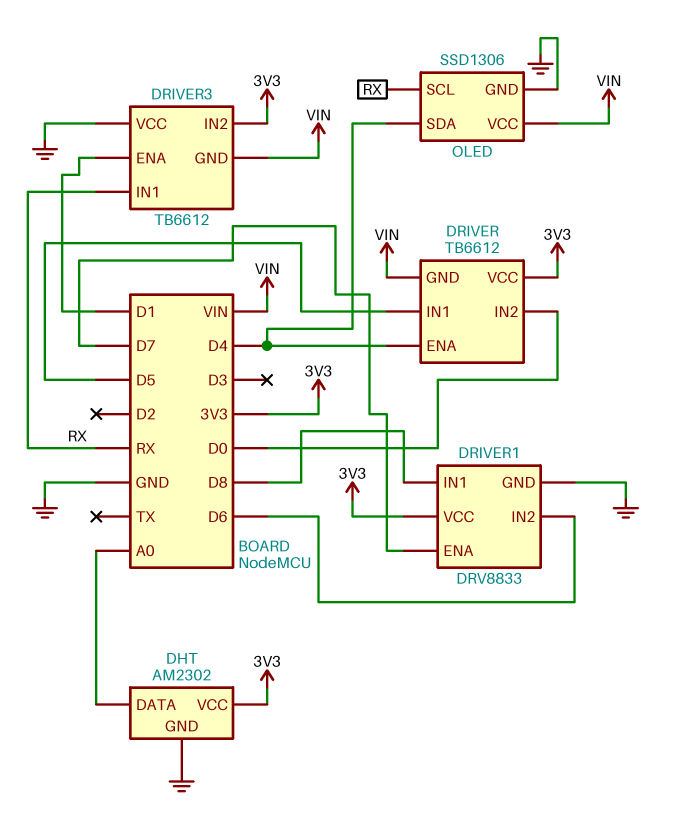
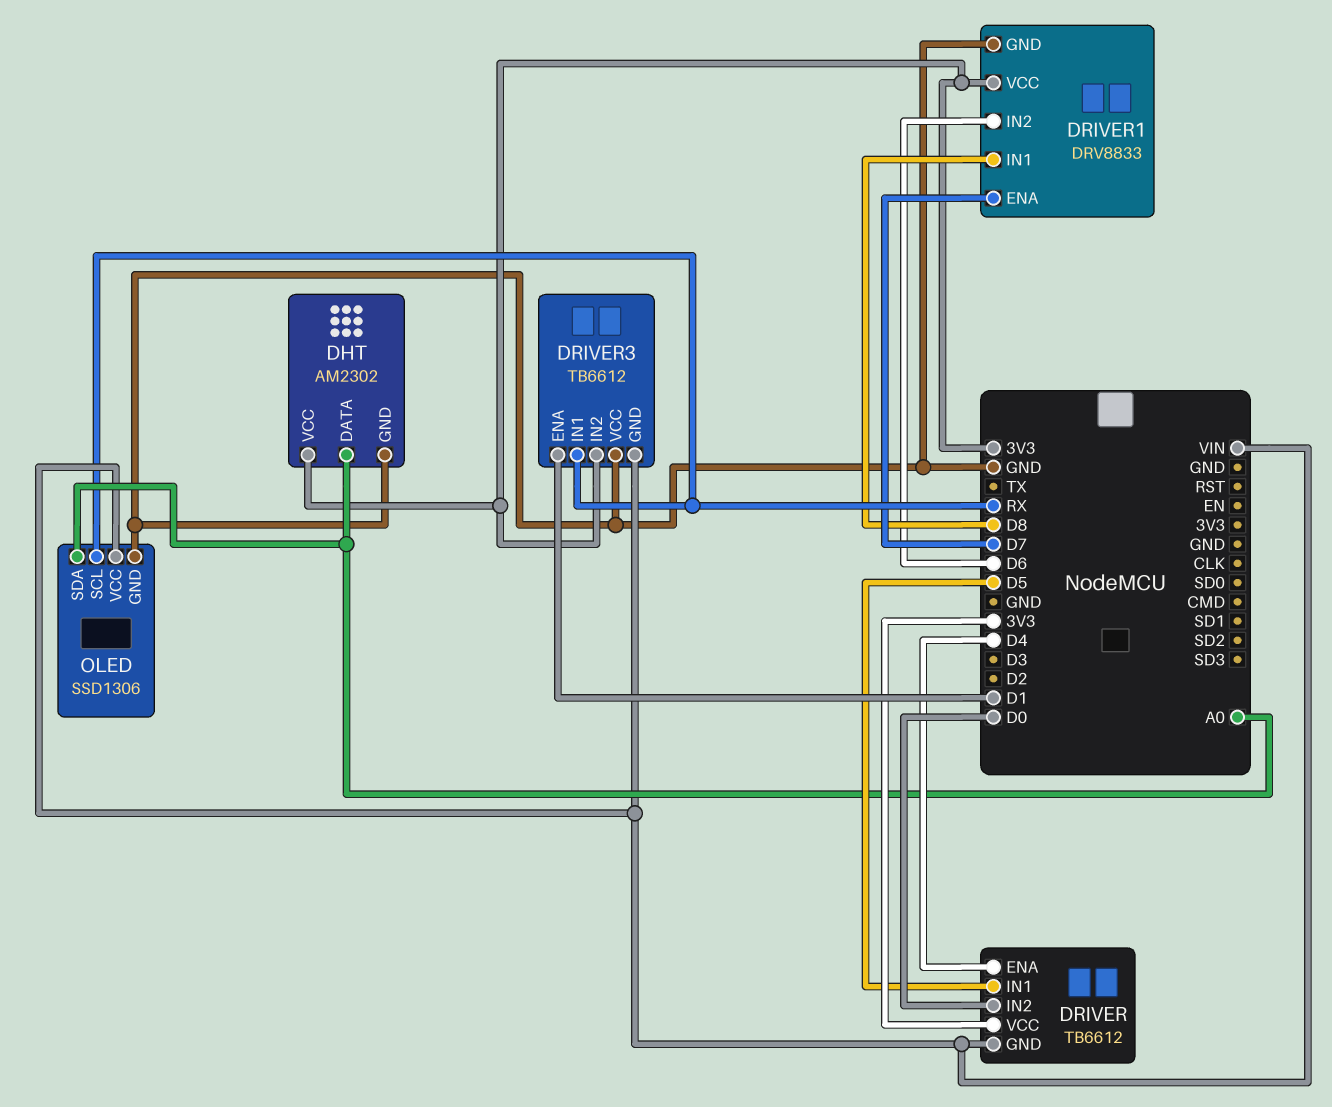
OLED pin SDA: D4 -> A0

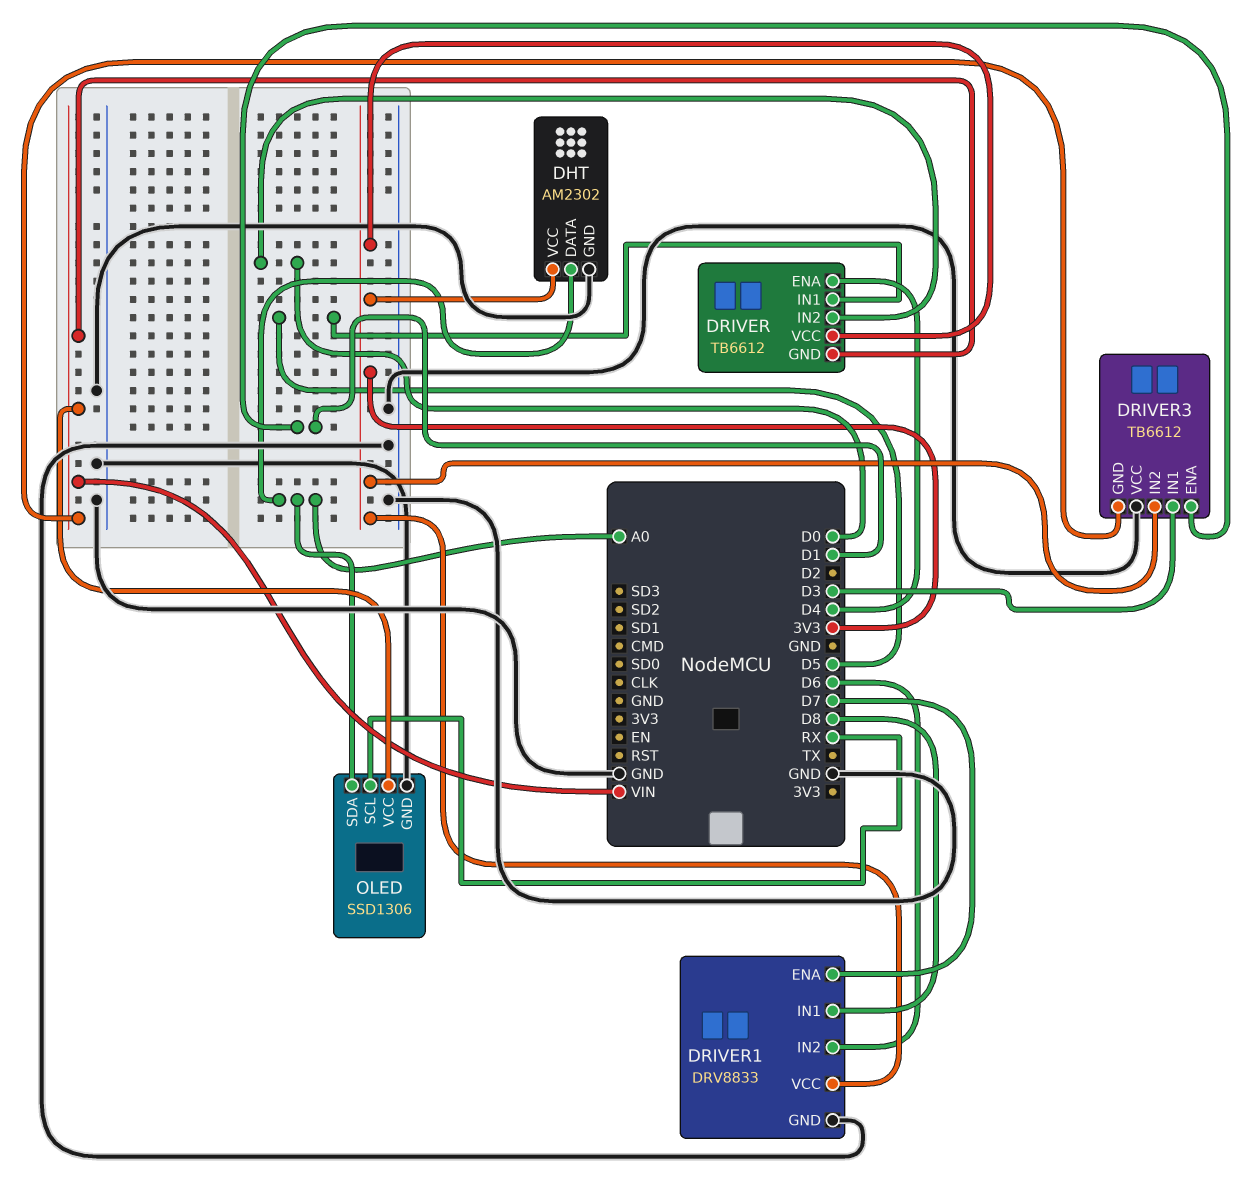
DRIVER3 pin IN1: RX -> D3

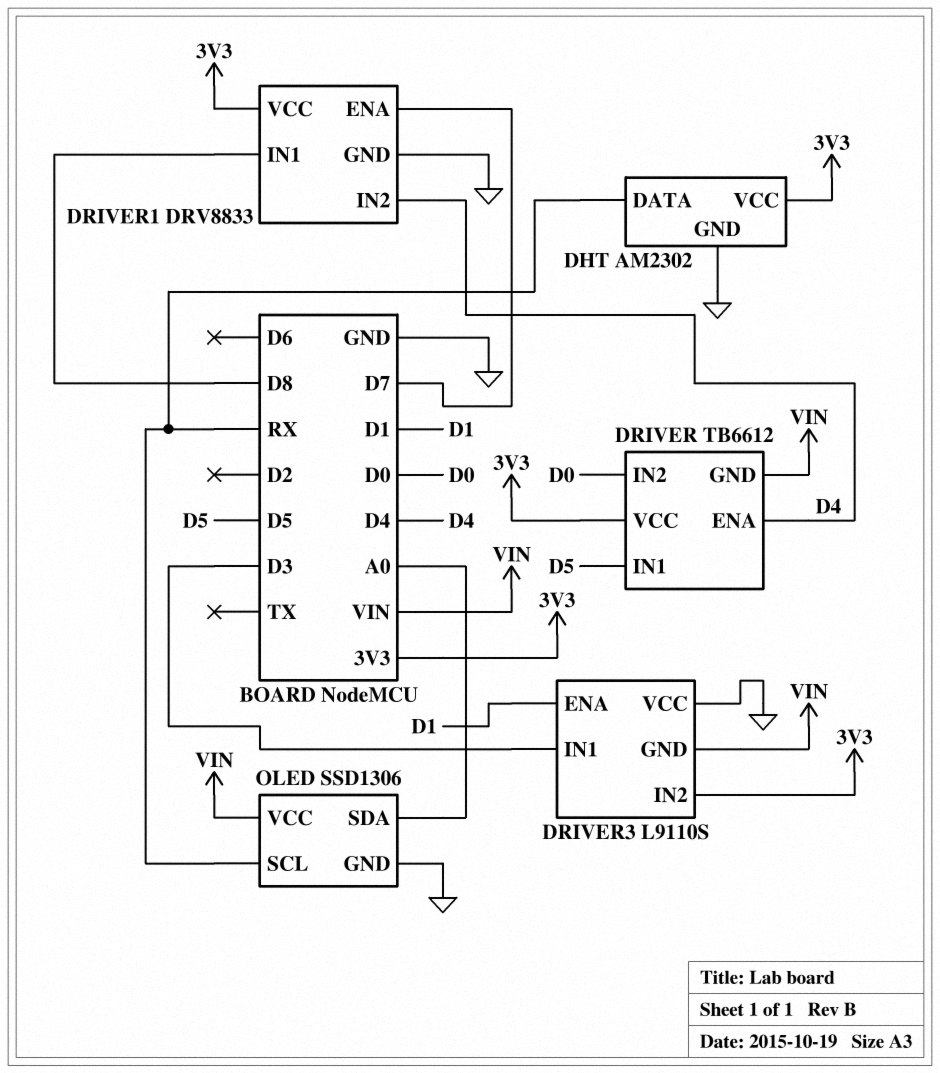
DHT pin DATA: A0 -> RX
DRIVER1 pin IN2: D6 -> D4
DRIVER3: TB6612 -> L9110S

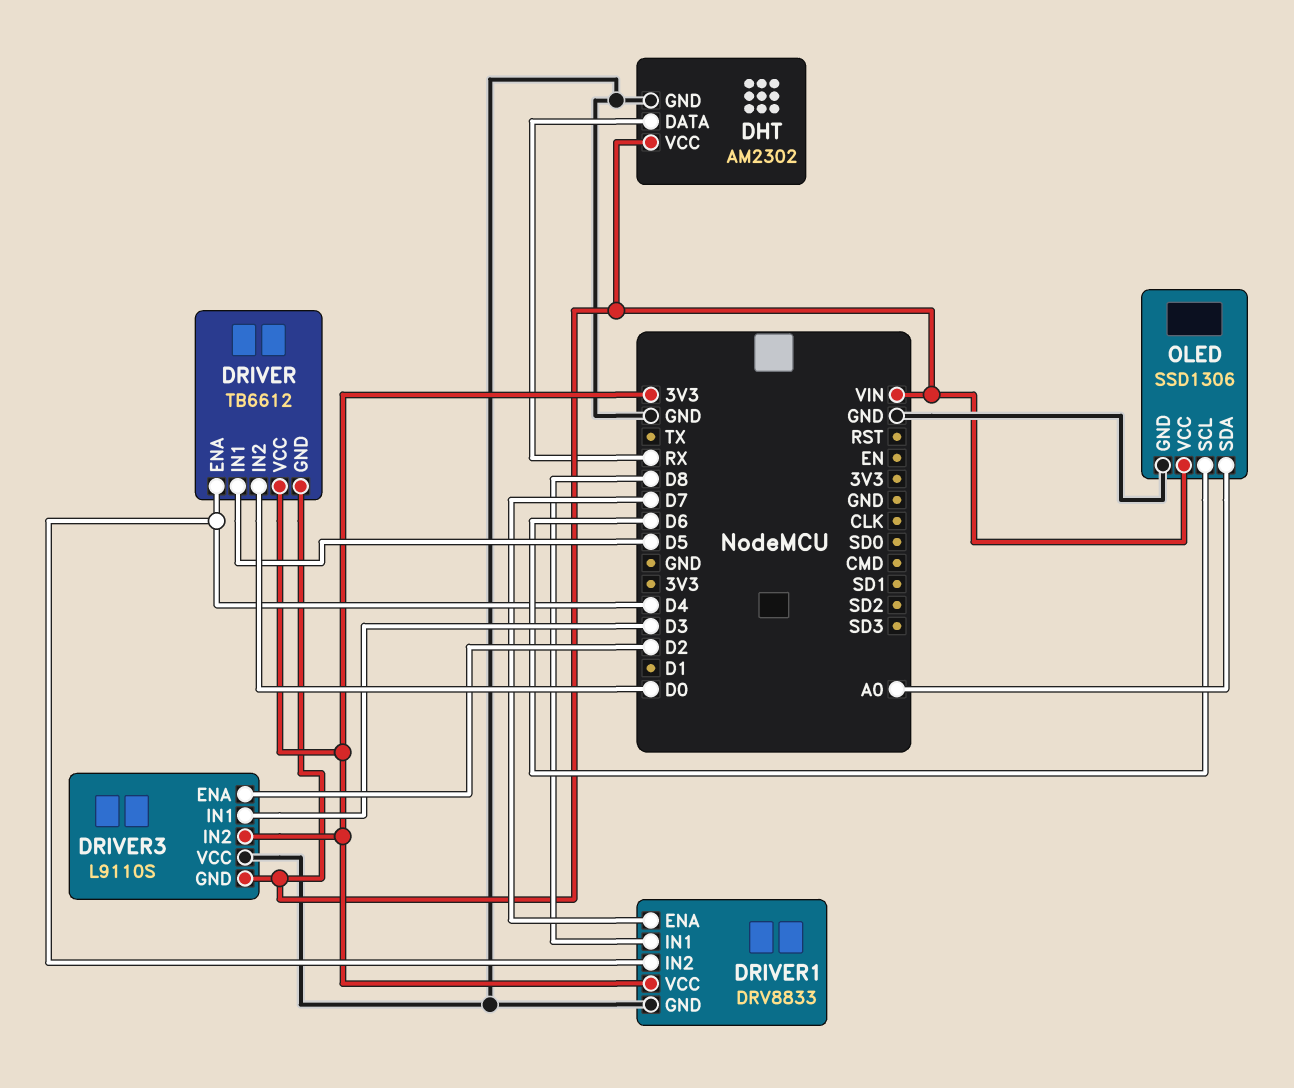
DHT pin VCC: 3V3 -> VIN
DRIVER3 pin ENA: D1 -> D2
OLED pin SCL: RX -> D6

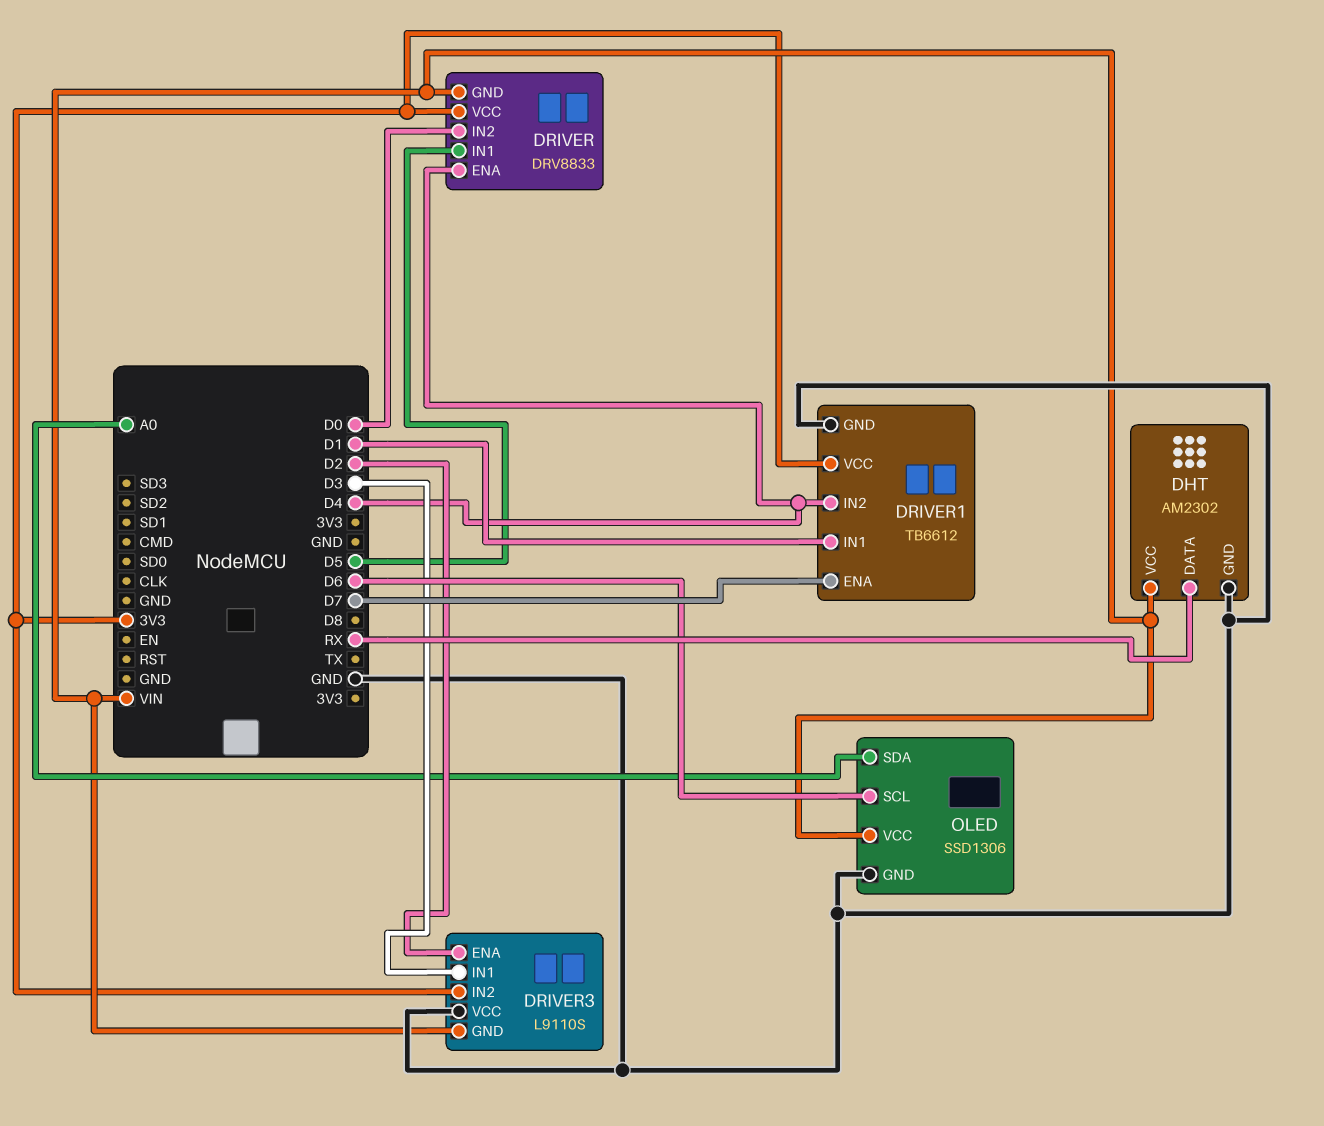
DRIVER: TB6612 -> DRV8833
DRIVER1: DRV8833 -> TB6612
DRIVER1 pin IN1: D8 -> D1

